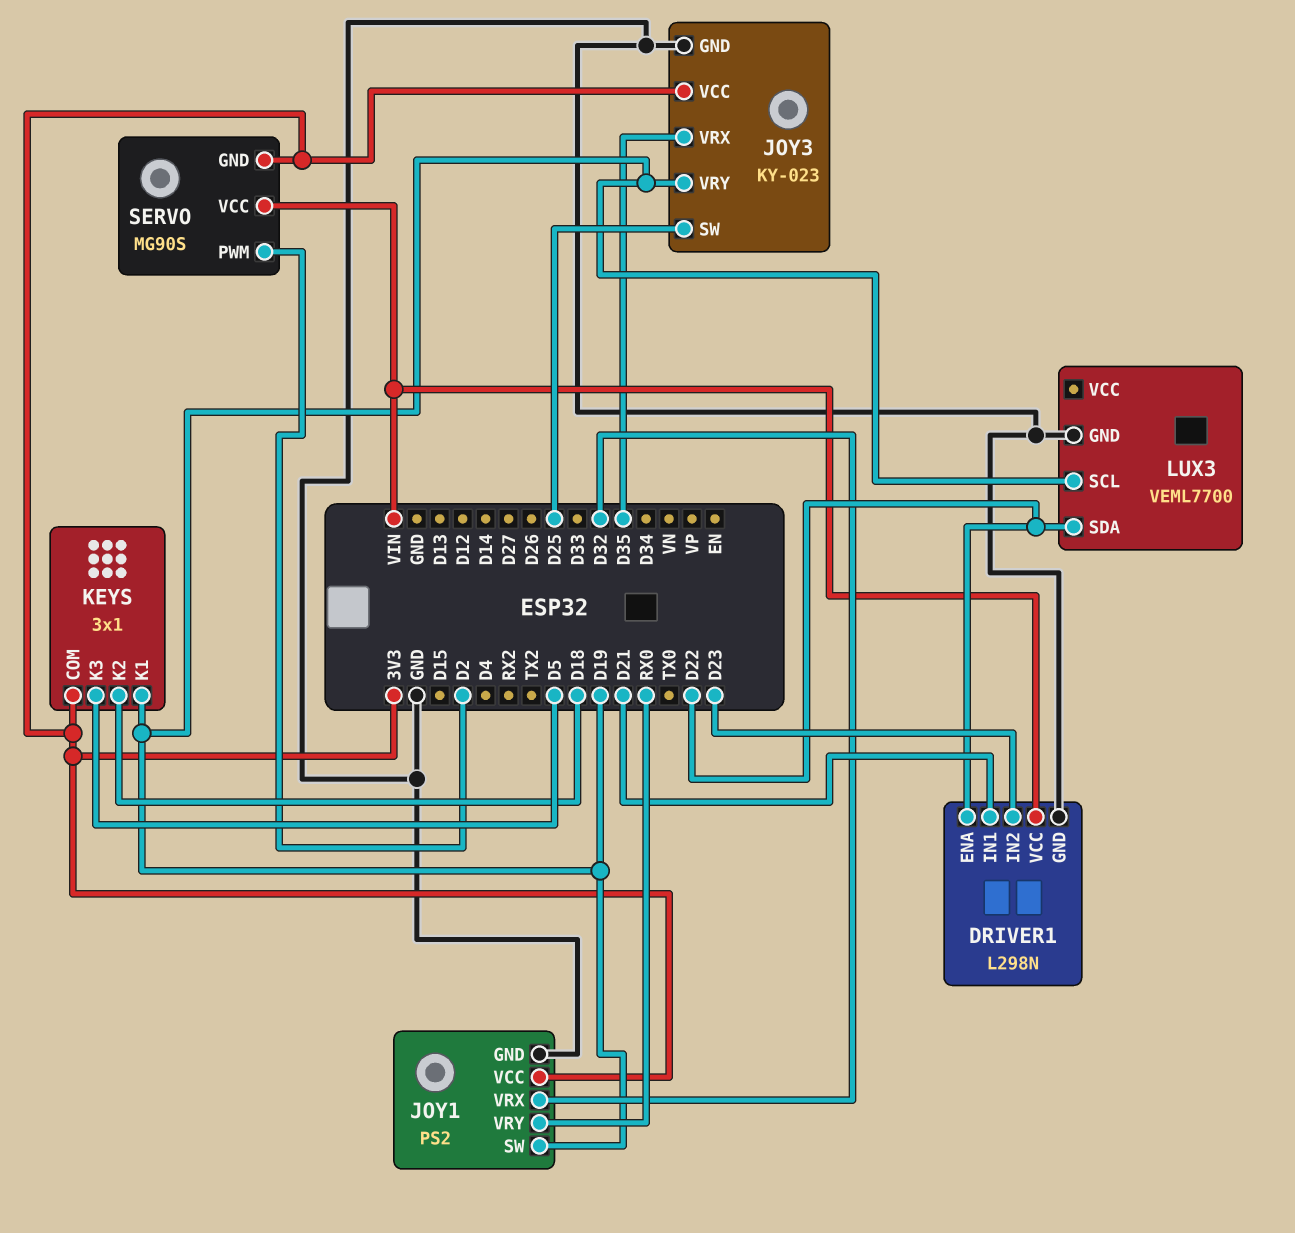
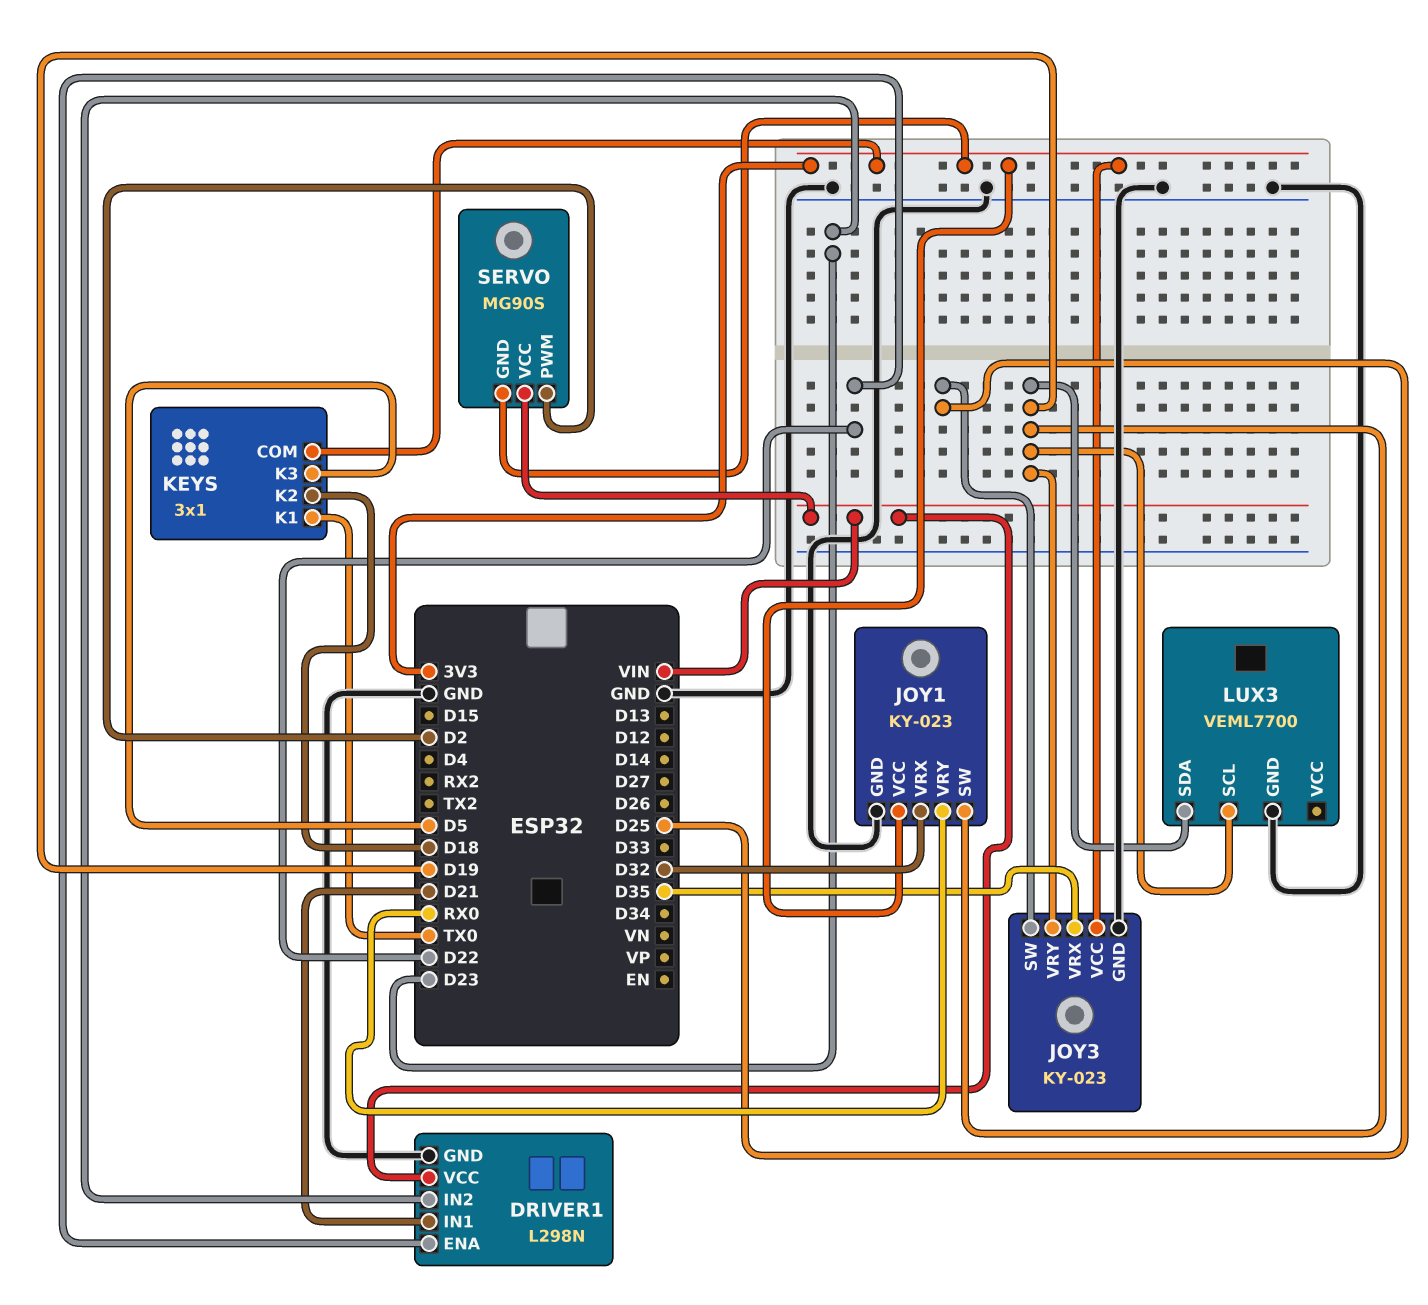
JOY1: PS2 -> KY-023
KEYS pin K1: D19 -> TX0
LUX3 pin SDA: D22 -> D19

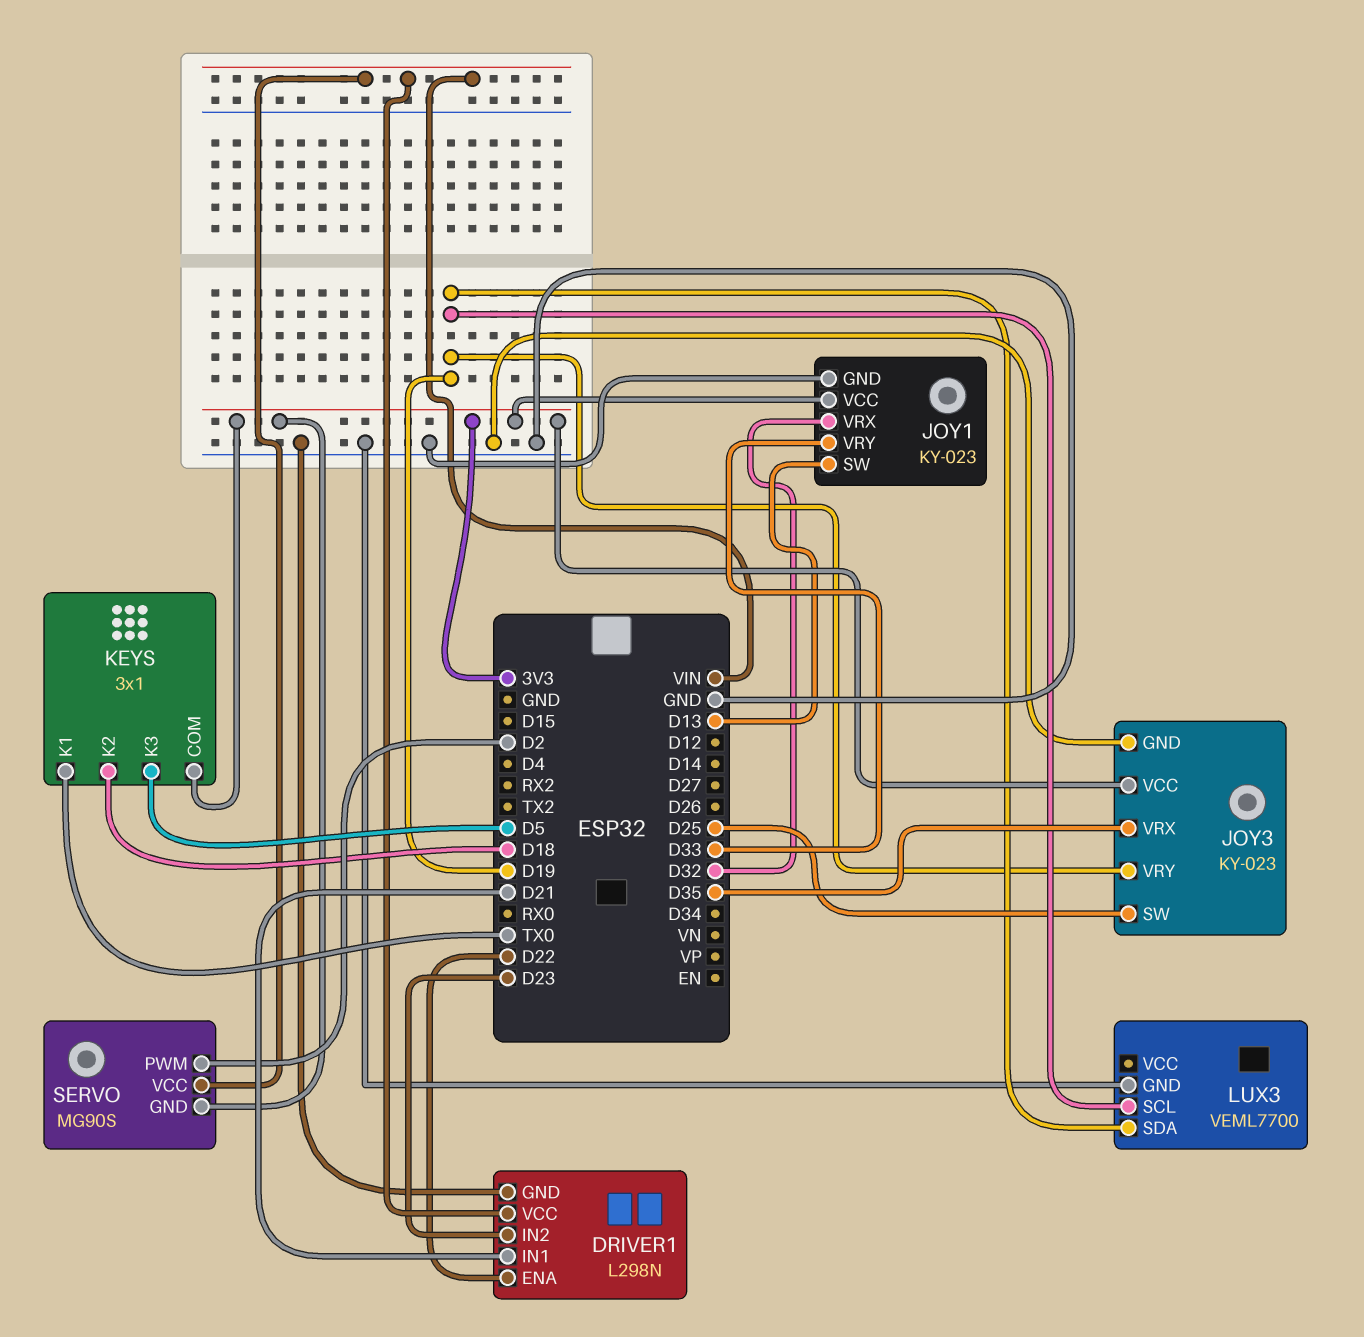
JOY1 pin SW: D19 -> D13
JOY1 pin VRY: RX0 -> D33

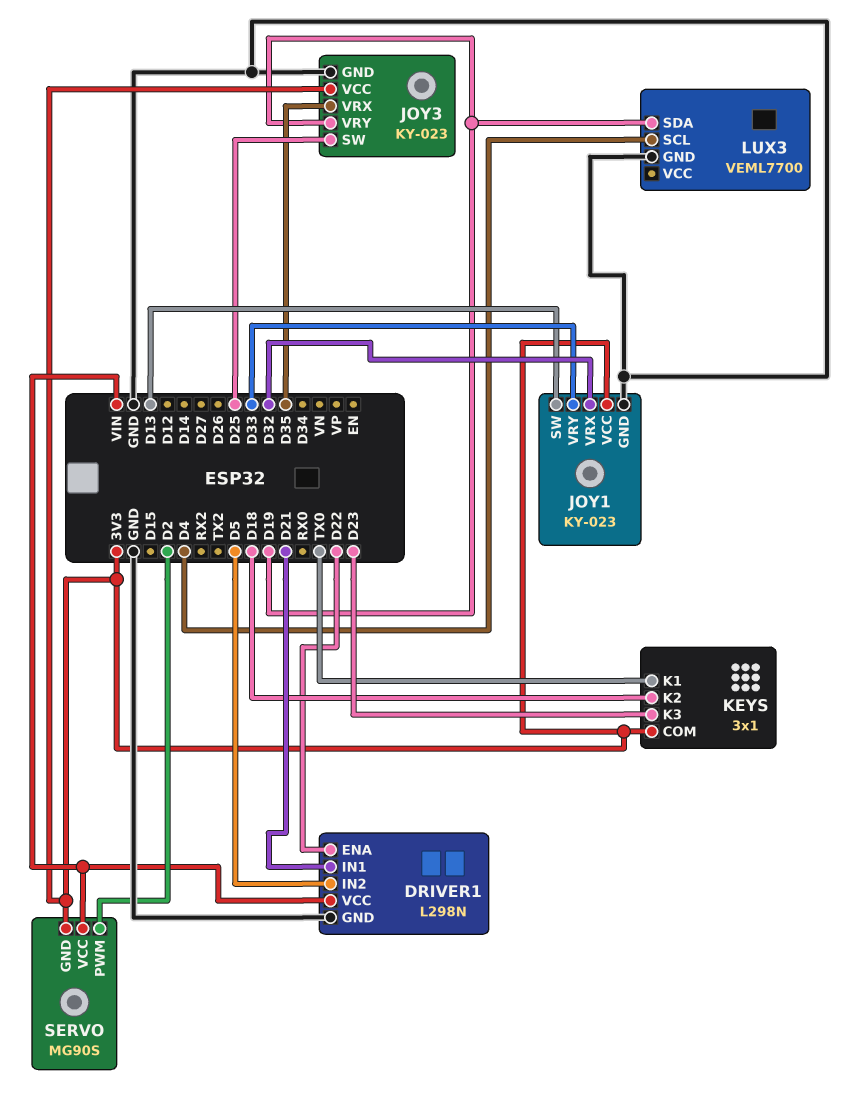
DRIVER1 pin IN2: D23 -> D5
KEYS pin K3: D5 -> D23
LUX3 pin SCL: D19 -> D4

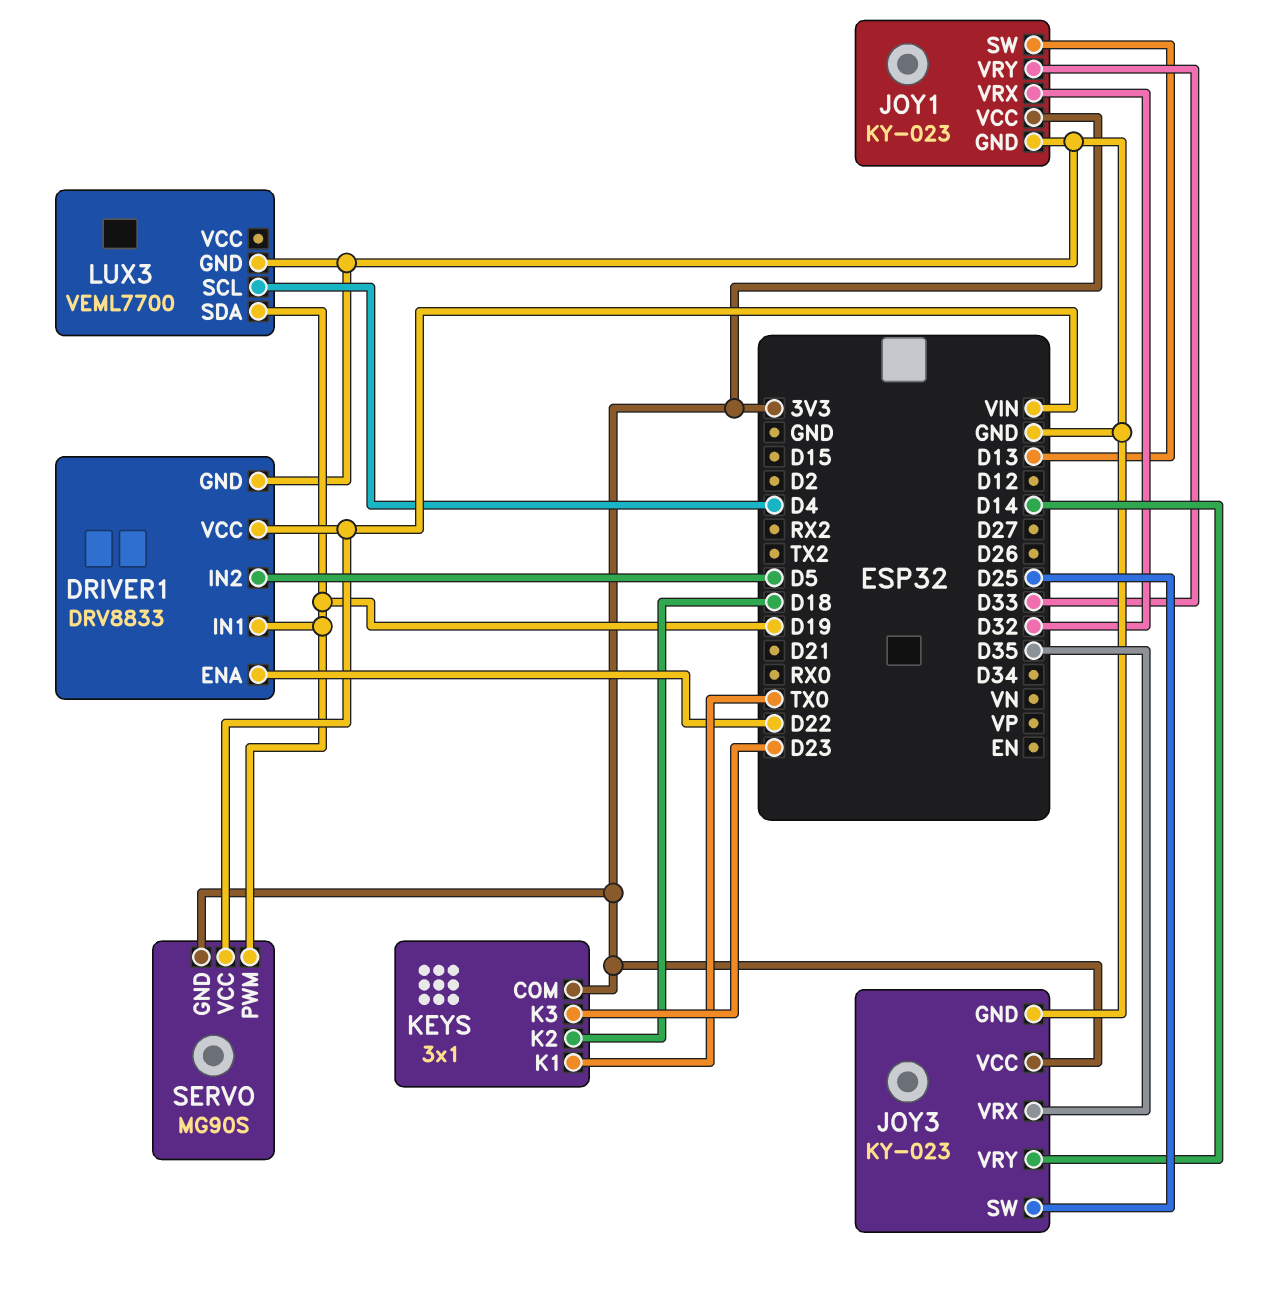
DRIVER1: L298N -> DRV8833
DRIVER1 pin IN1: D21 -> D19
JOY3 pin VRY: D19 -> D14
SERVO pin PWM: D2 -> D19

